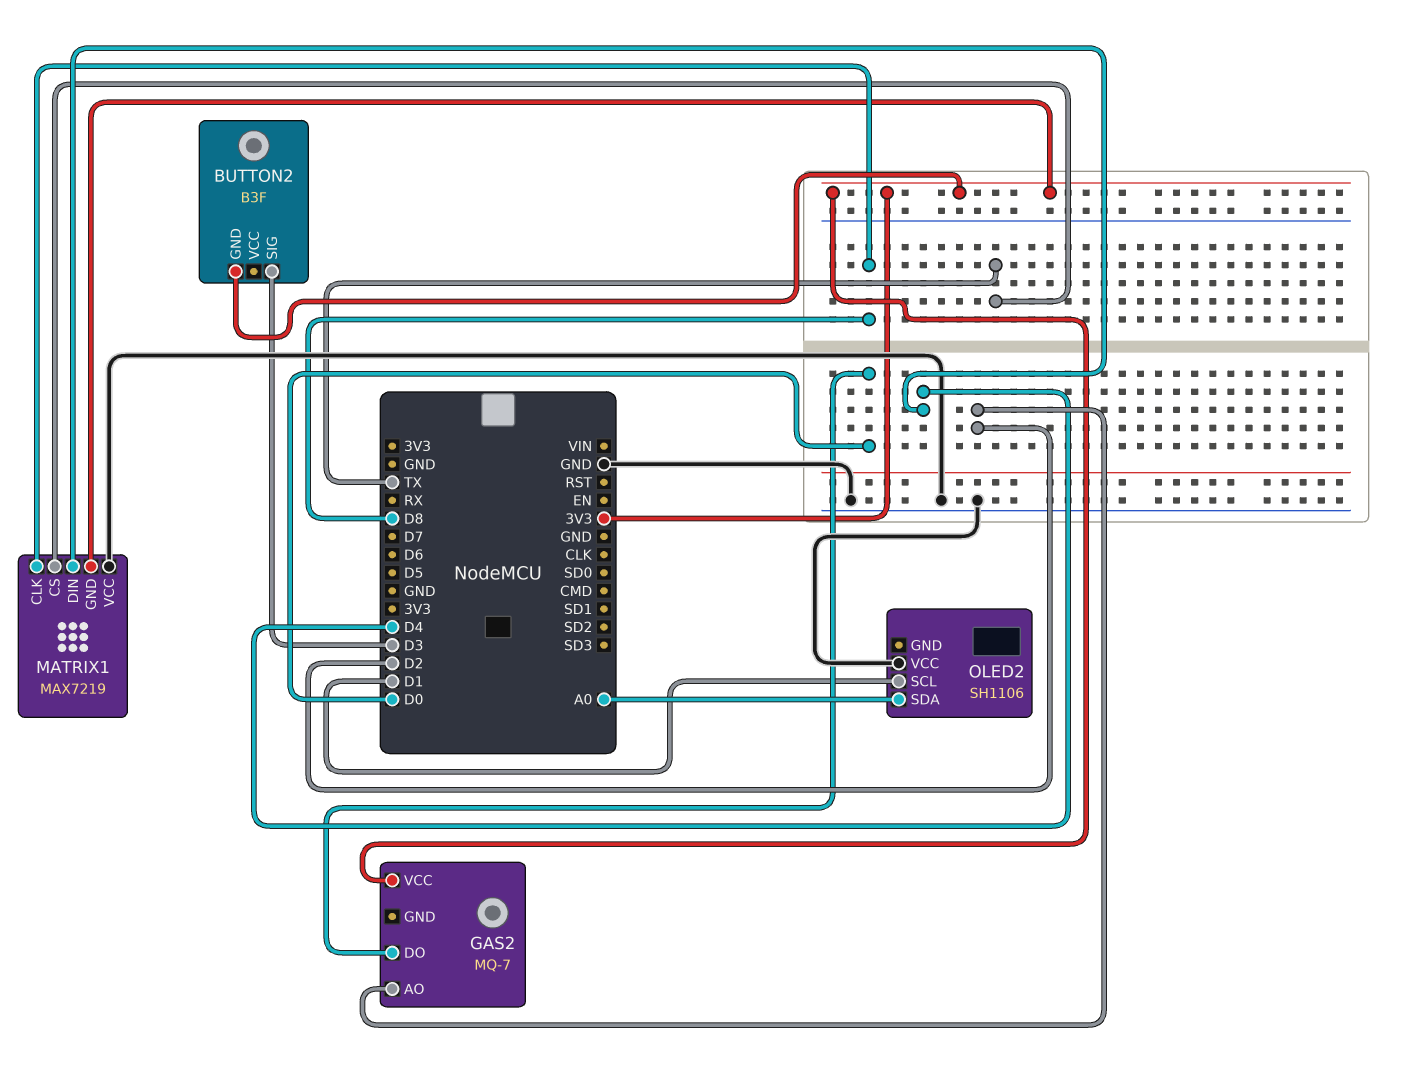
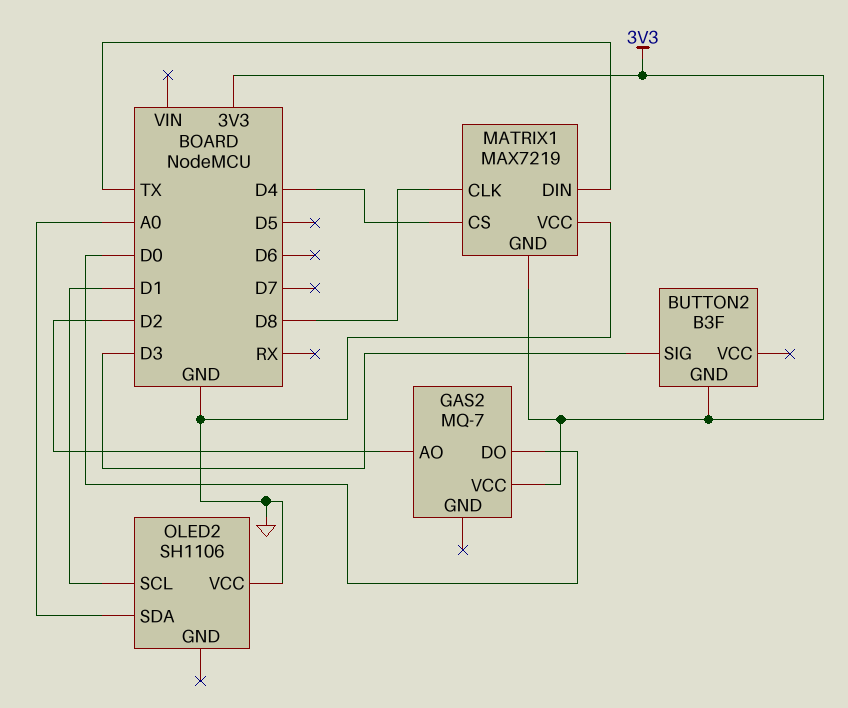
MATRIX1 pin CS: TX -> D4
MATRIX1 pin DIN: D4 -> TX

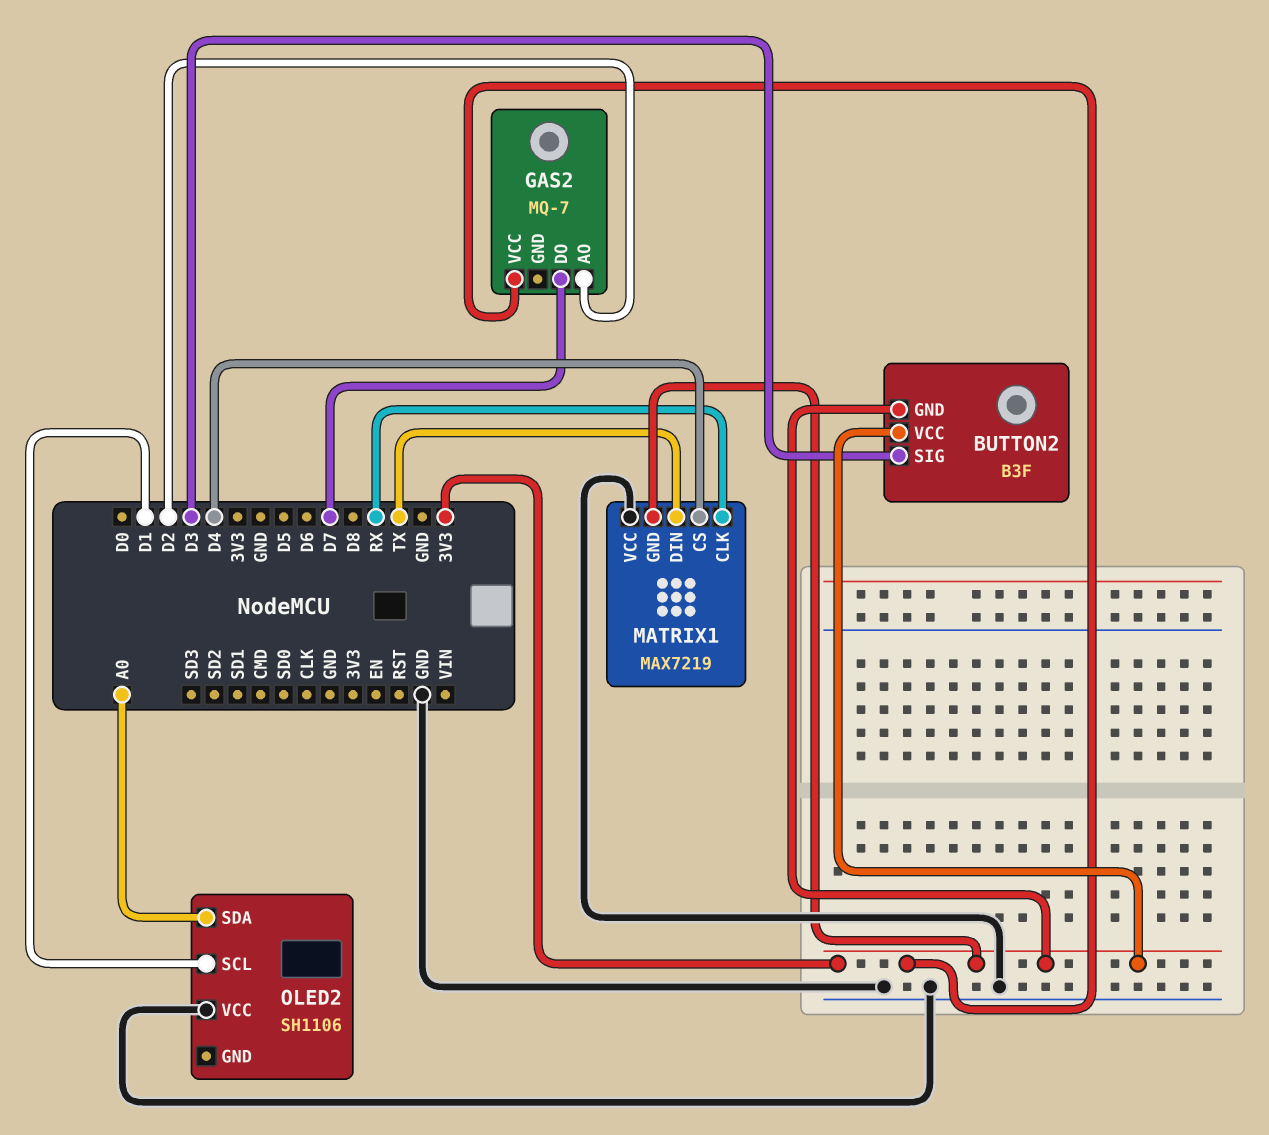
BUTTON2 pin VCC: none -> 3V3
GAS2 pin DO: D0 -> D7
MATRIX1 pin CLK: D8 -> RX

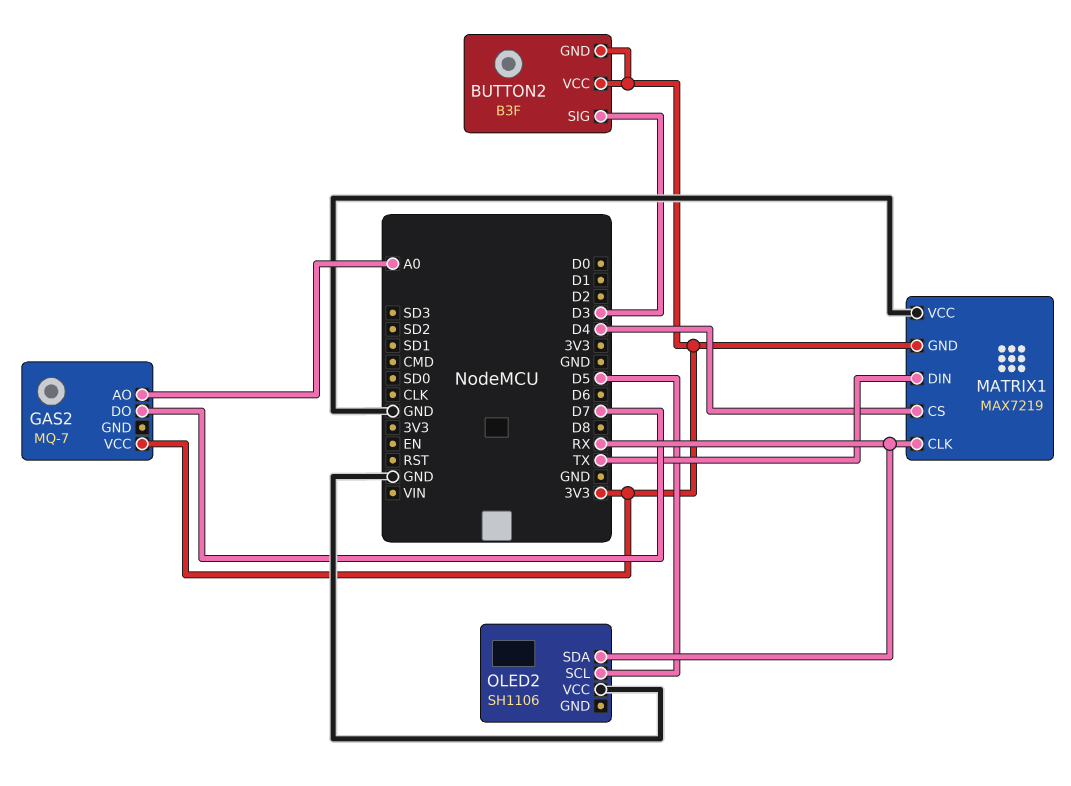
GAS2 pin AO: D2 -> A0
OLED2 pin SCL: D1 -> D5
OLED2 pin SDA: A0 -> RX

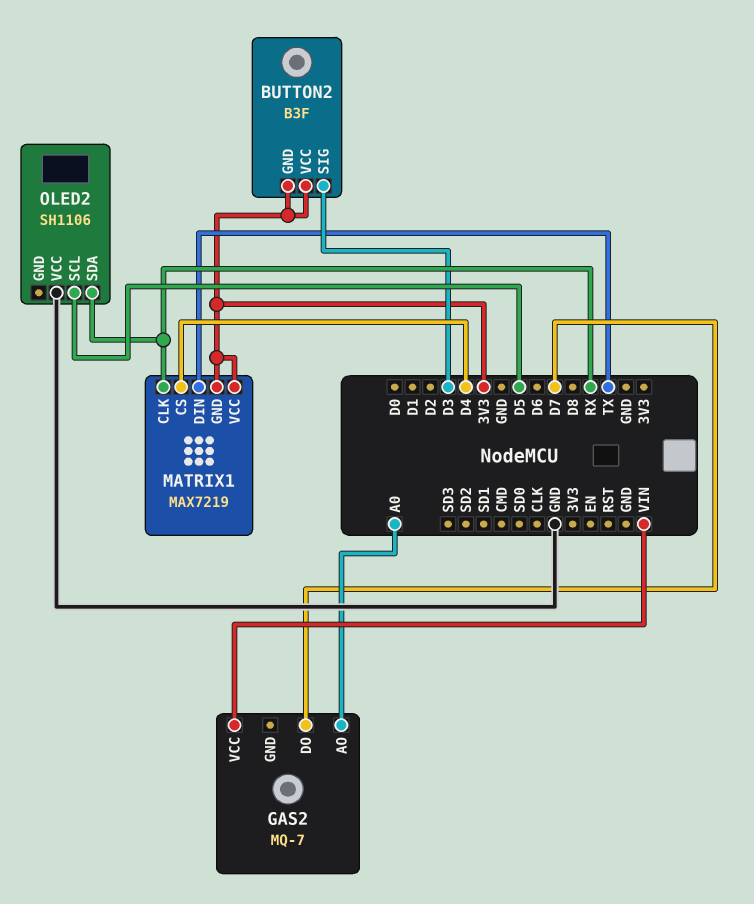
GAS2 pin VCC: 3V3 -> VIN
MATRIX1 pin VCC: GND -> 3V3

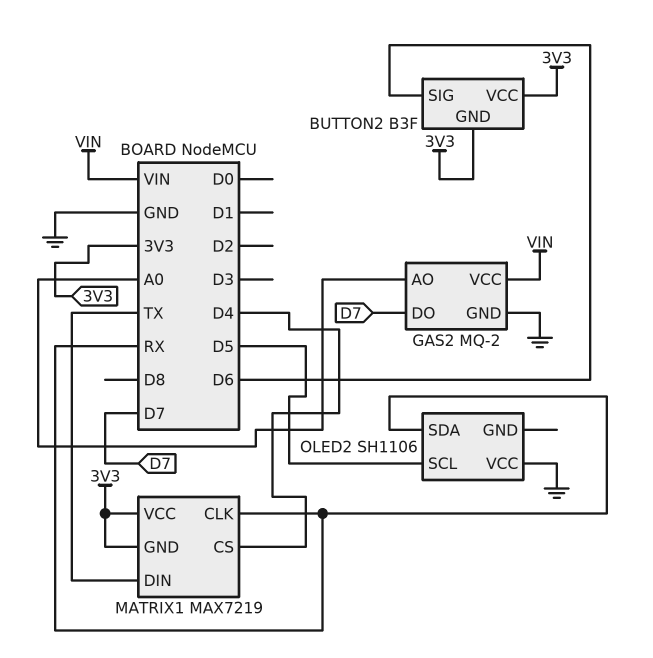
BUTTON2 pin SIG: D3 -> D6
GAS2: MQ-7 -> MQ-2
GAS2 pin GND: none -> GND

